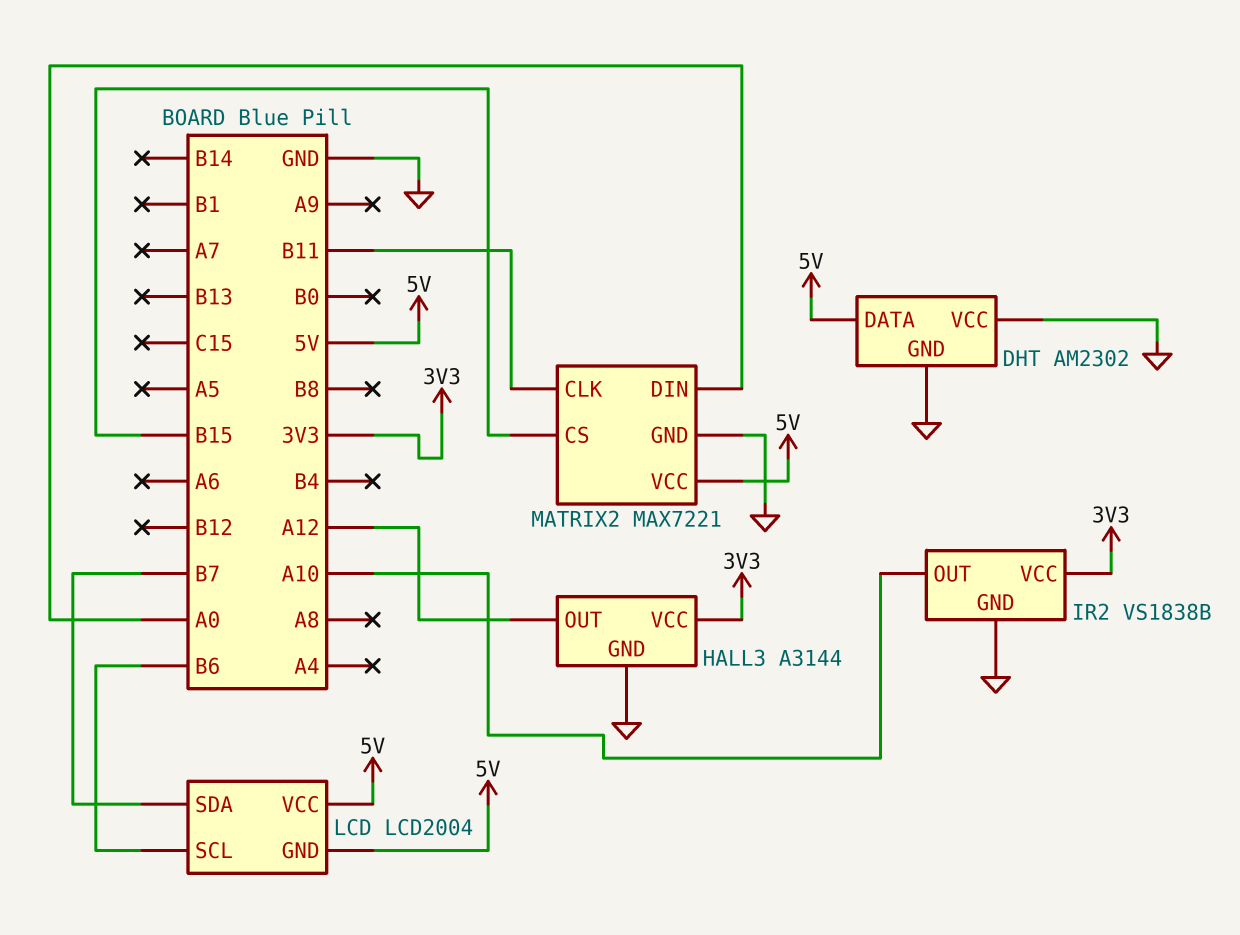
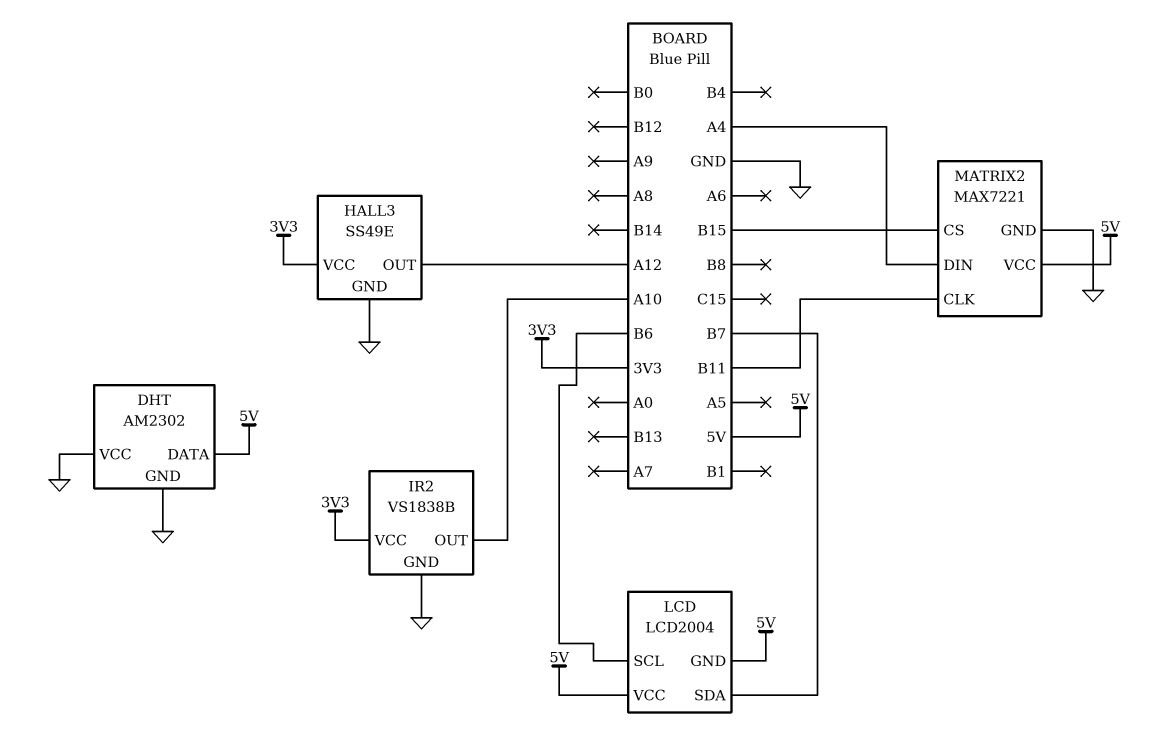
HALL3: A3144 -> SS49E
MATRIX2 pin DIN: A0 -> A4

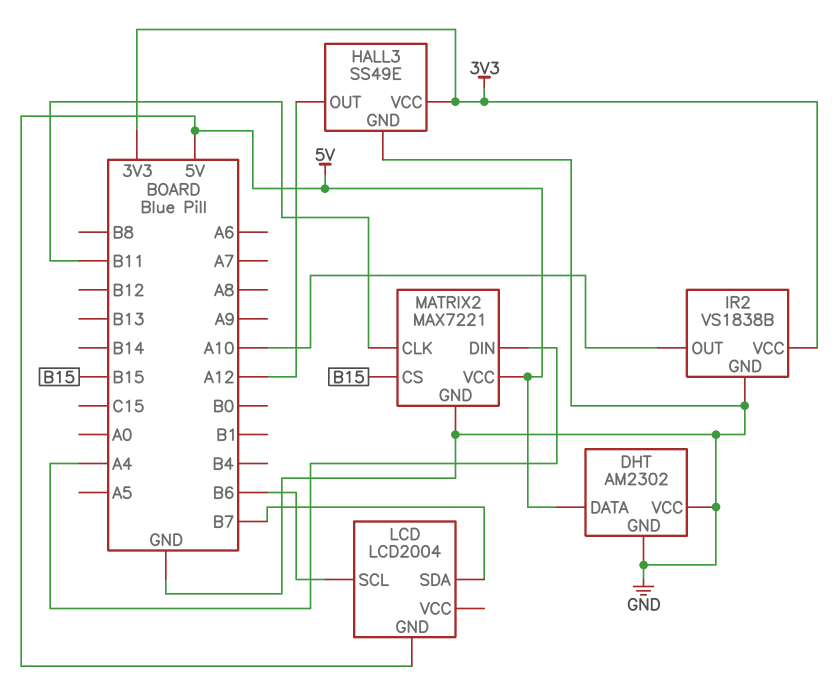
LCD pin VCC: 5V -> none

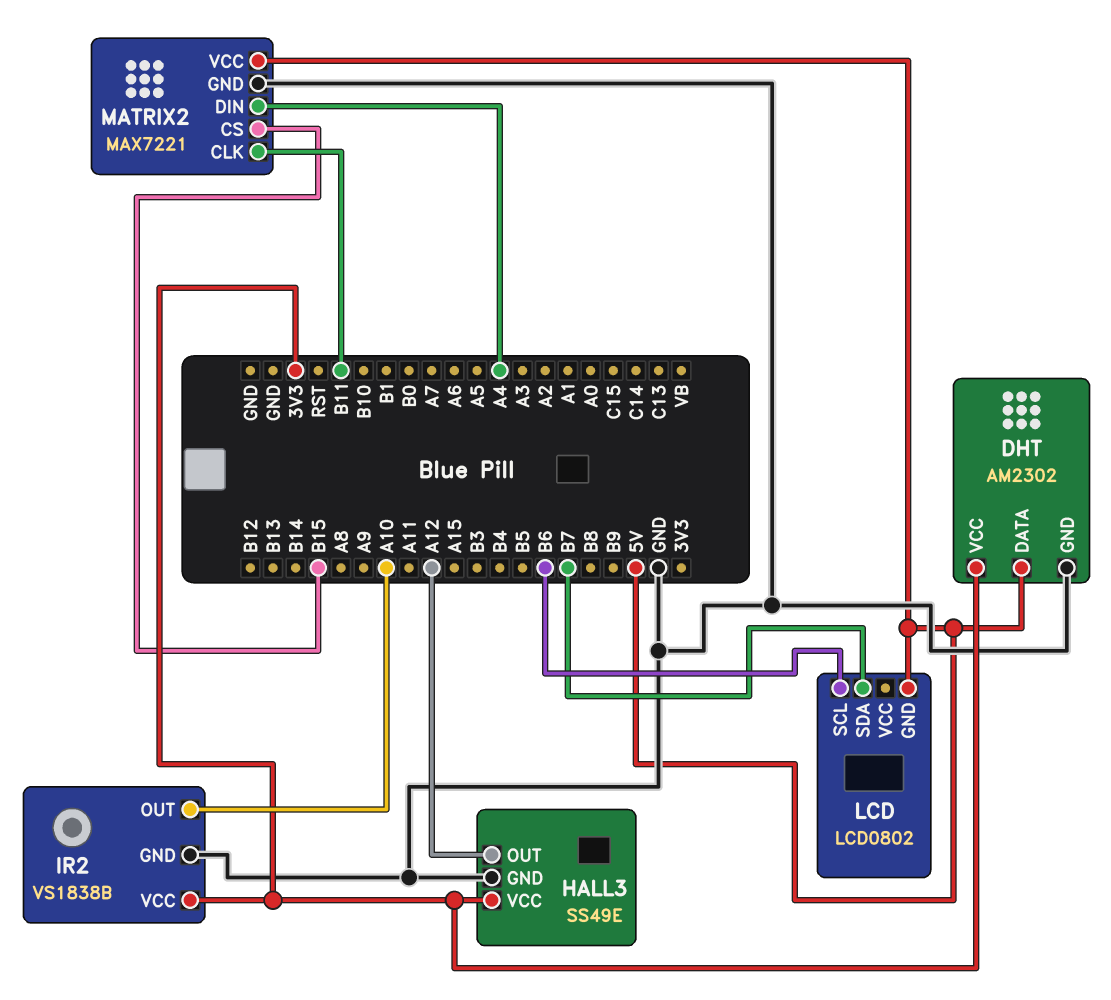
DHT pin VCC: GND -> 3V3
LCD: LCD2004 -> LCD0802

